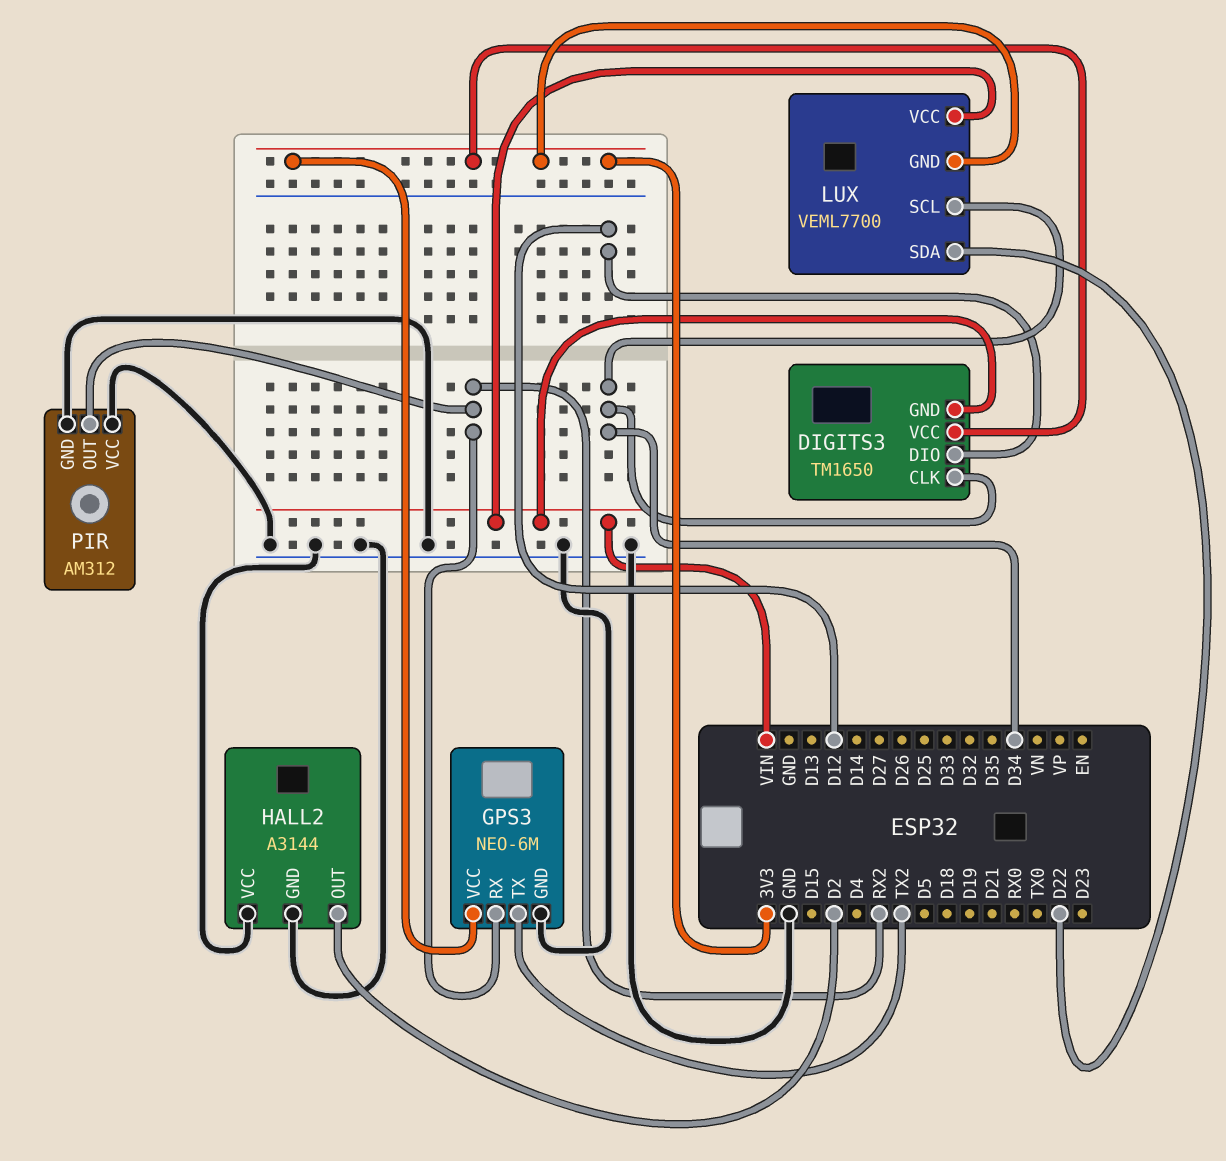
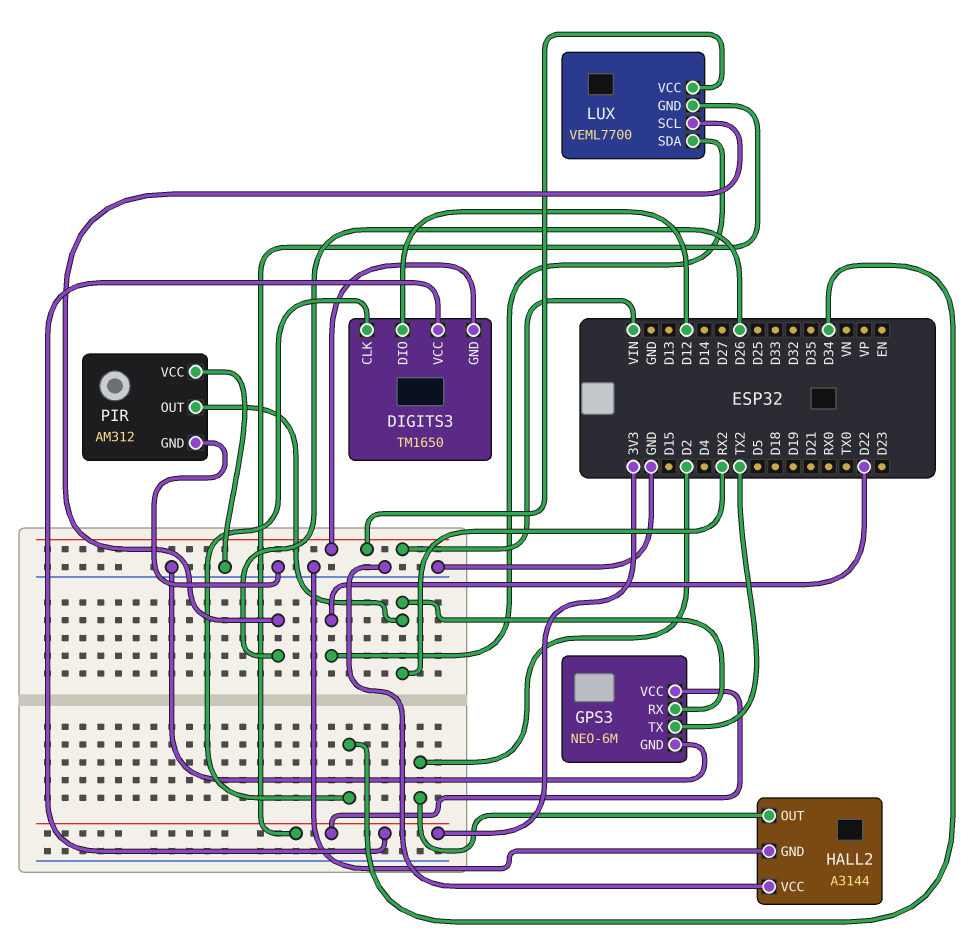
LUX pin SCL: D34 -> D26

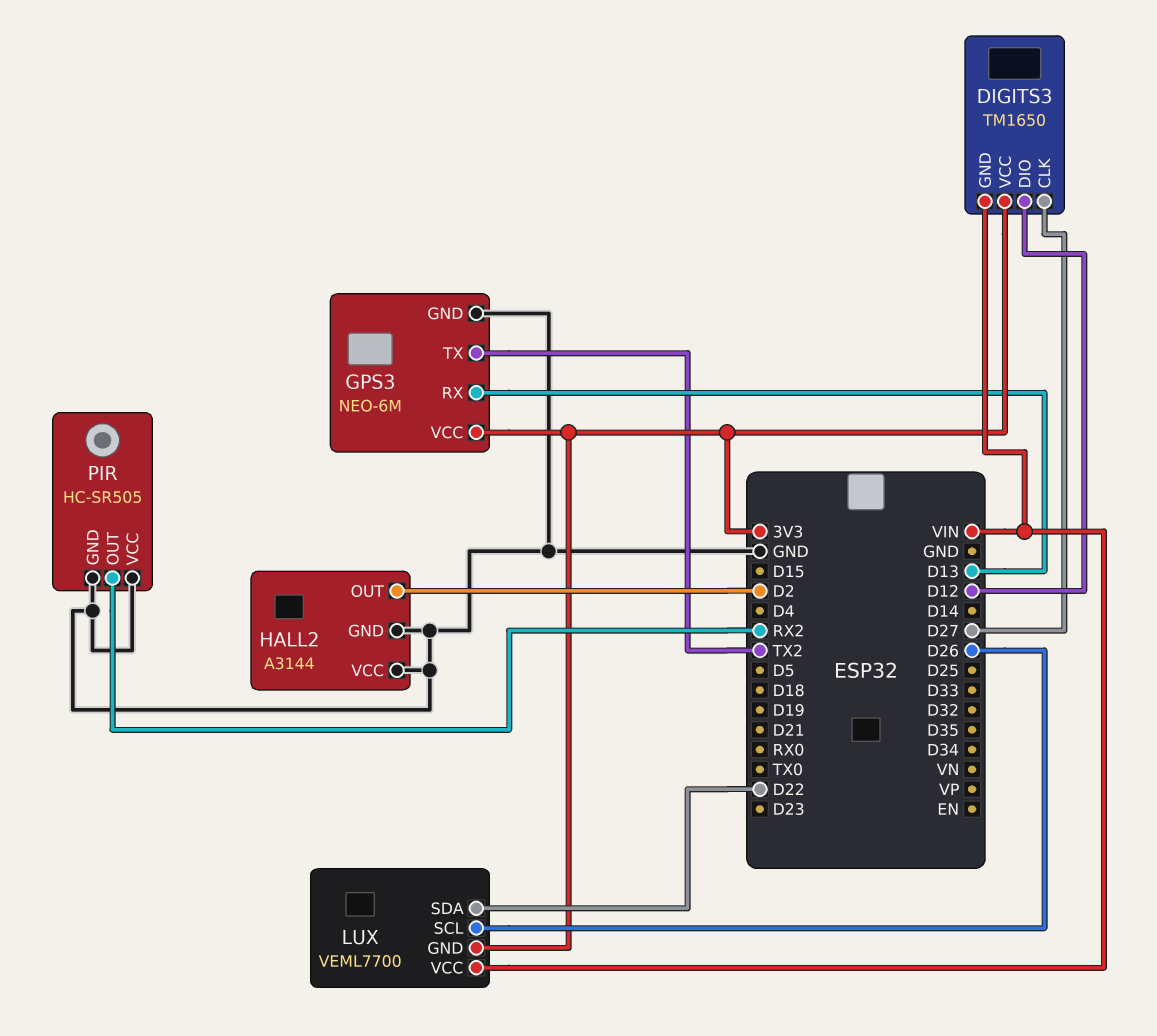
DIGITS3 pin CLK: D34 -> D27
GPS3 pin RX: RX2 -> D13
PIR: AM312 -> HC-SR505

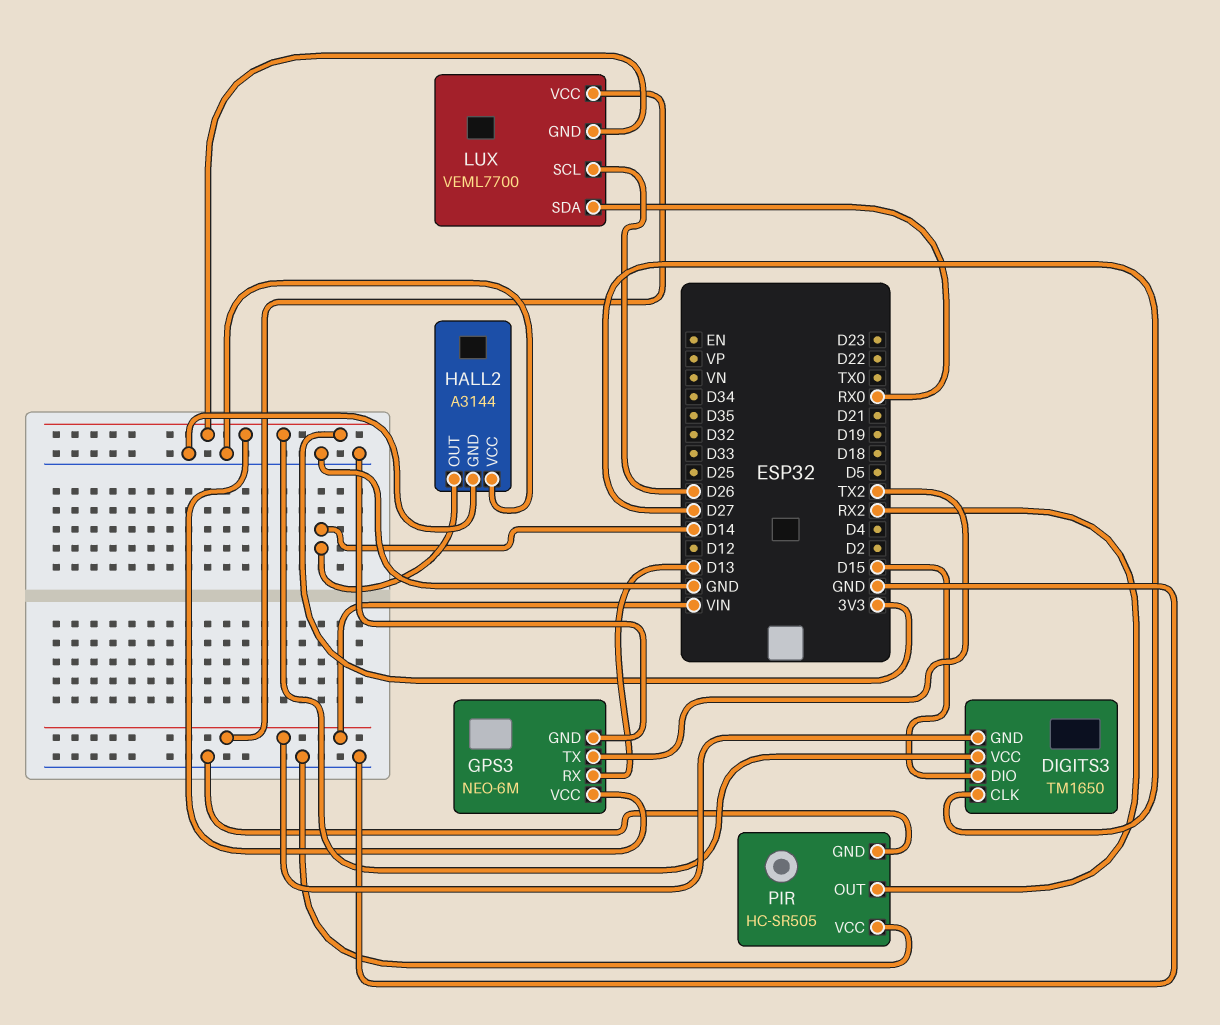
DIGITS3 pin DIO: D12 -> D15
HALL2 pin OUT: D2 -> D14
LUX pin SDA: D22 -> RX0

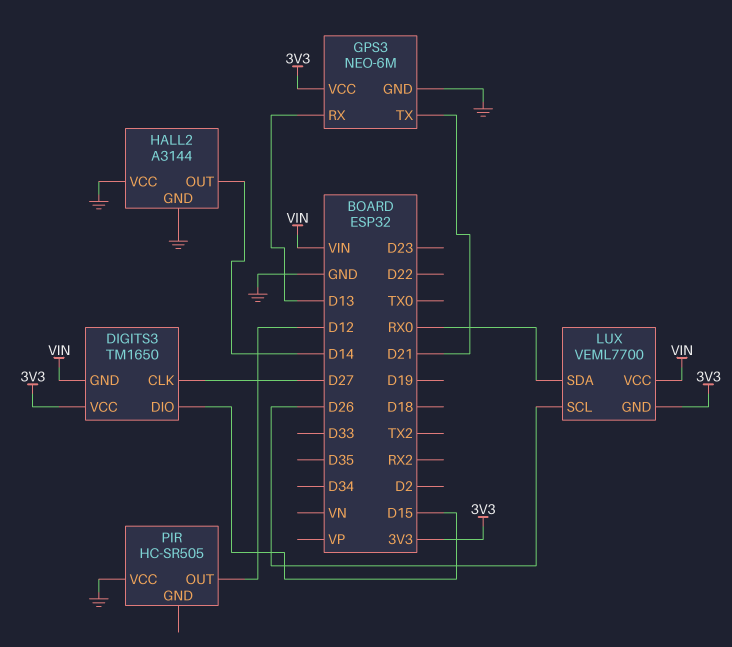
GPS3 pin TX: TX2 -> D21
PIR pin GND: GND -> none
PIR pin OUT: RX2 -> D12

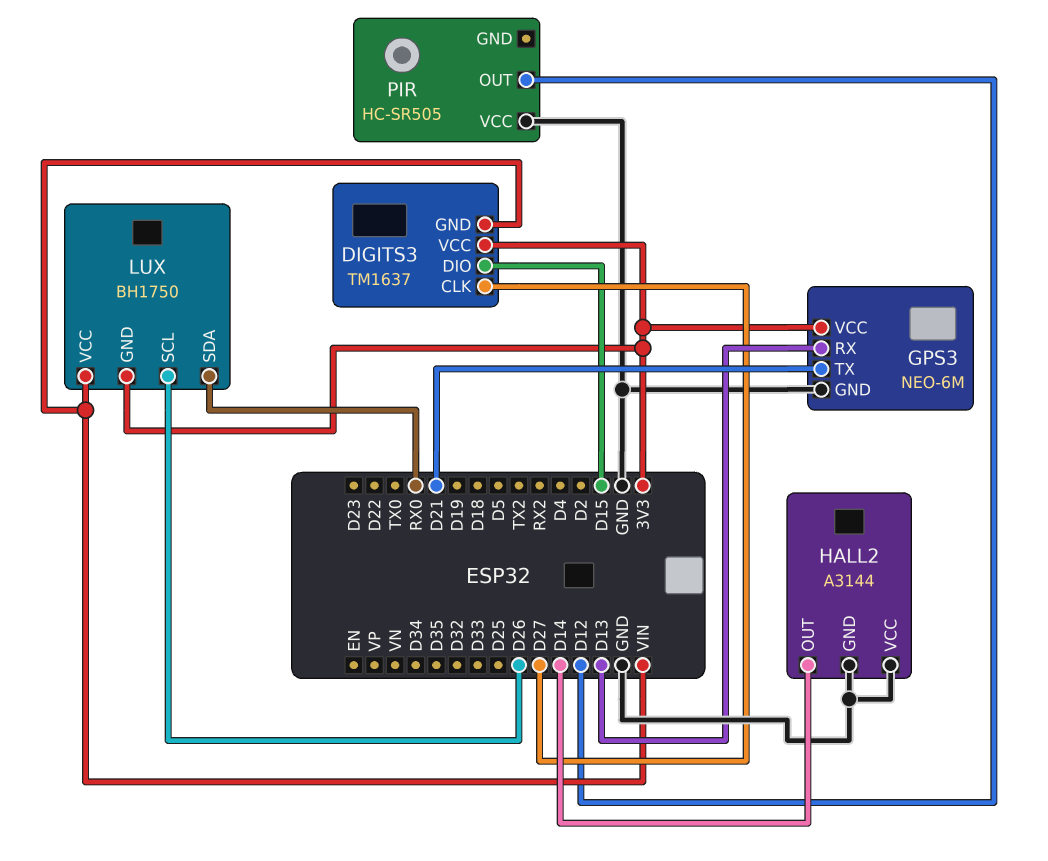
DIGITS3: TM1650 -> TM1637
LUX: VEML7700 -> BH1750

